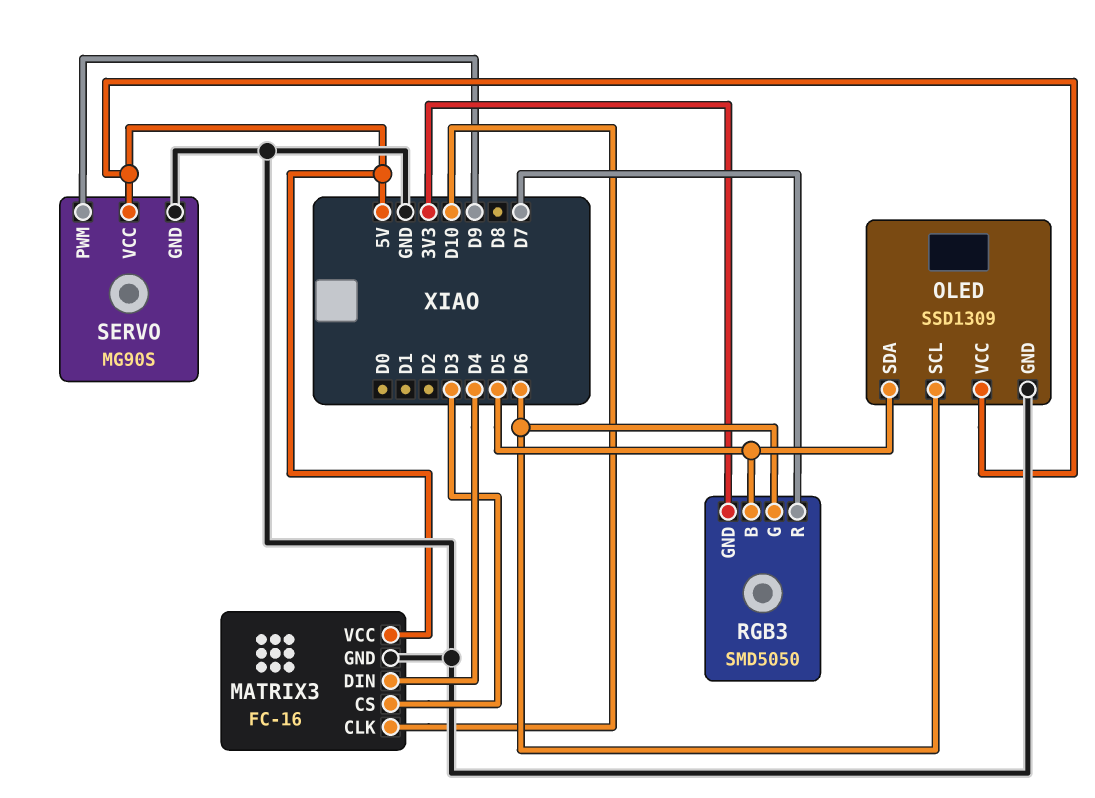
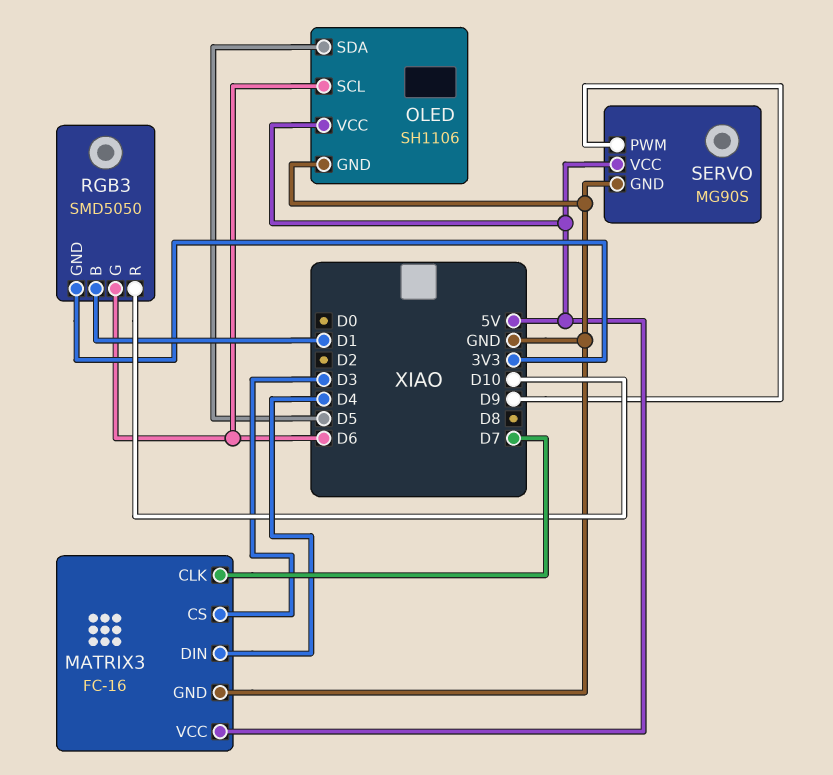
MATRIX3 pin CLK: D10 -> D7
OLED: SSD1309 -> SH1106
RGB3 pin B: D5 -> D1
RGB3 pin R: D7 -> D10

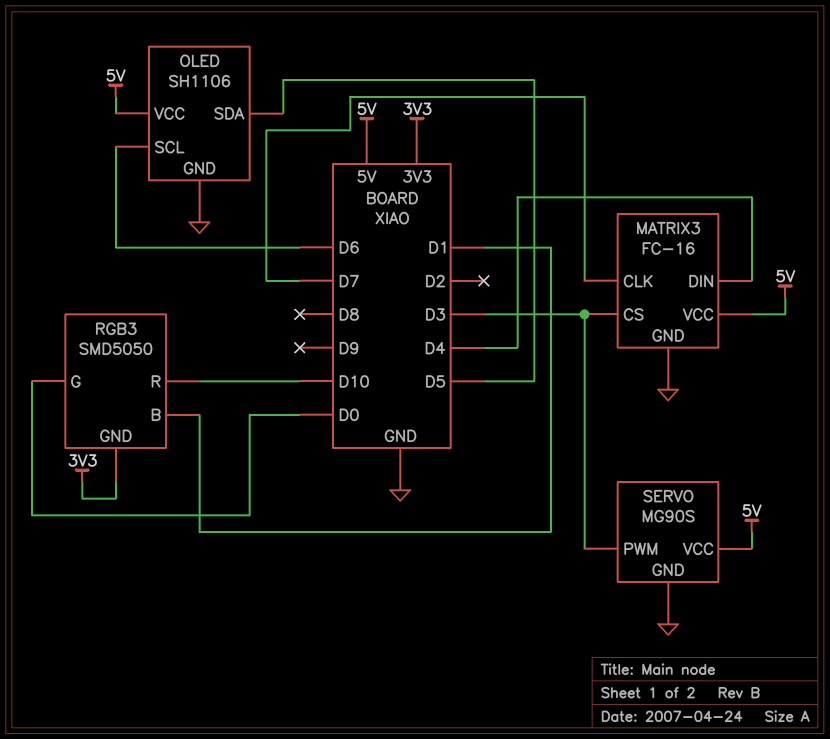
RGB3 pin G: D6 -> D0
SERVO pin PWM: D9 -> D3

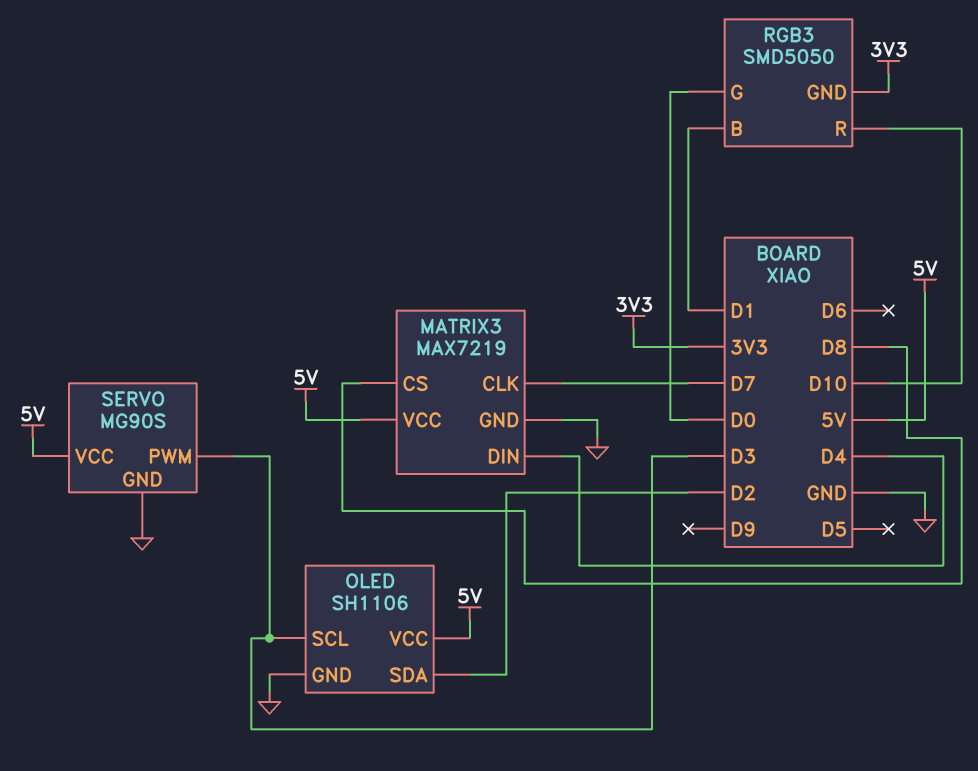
MATRIX3: FC-16 -> MAX7219
MATRIX3 pin CS: D3 -> D8
OLED pin SCL: D6 -> D3
OLED pin SDA: D5 -> D2

